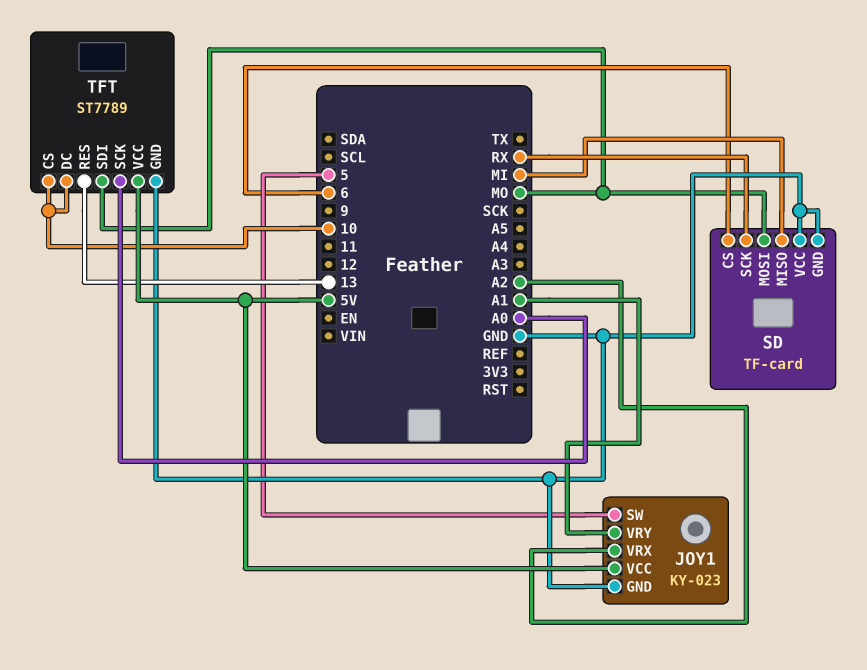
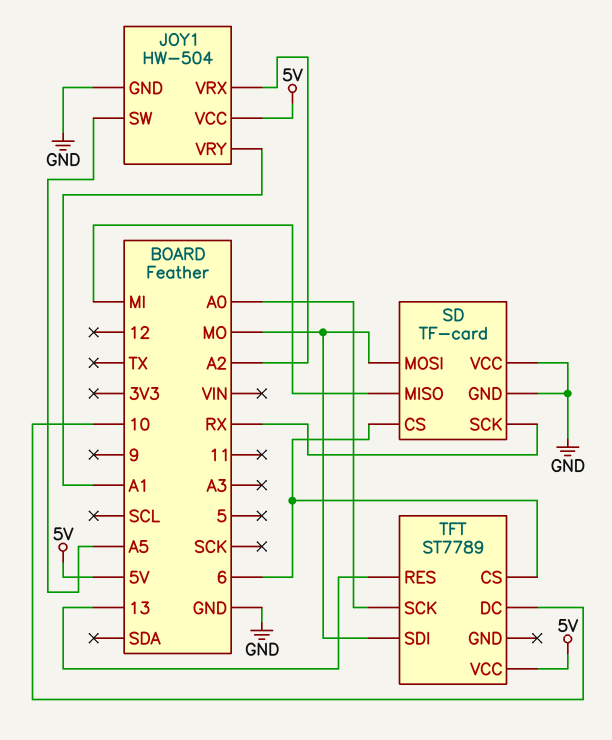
JOY1: KY-023 -> HW-504
JOY1 pin SW: 5 -> A5
TFT pin CS: 10 -> 6
TFT pin GND: GND -> none

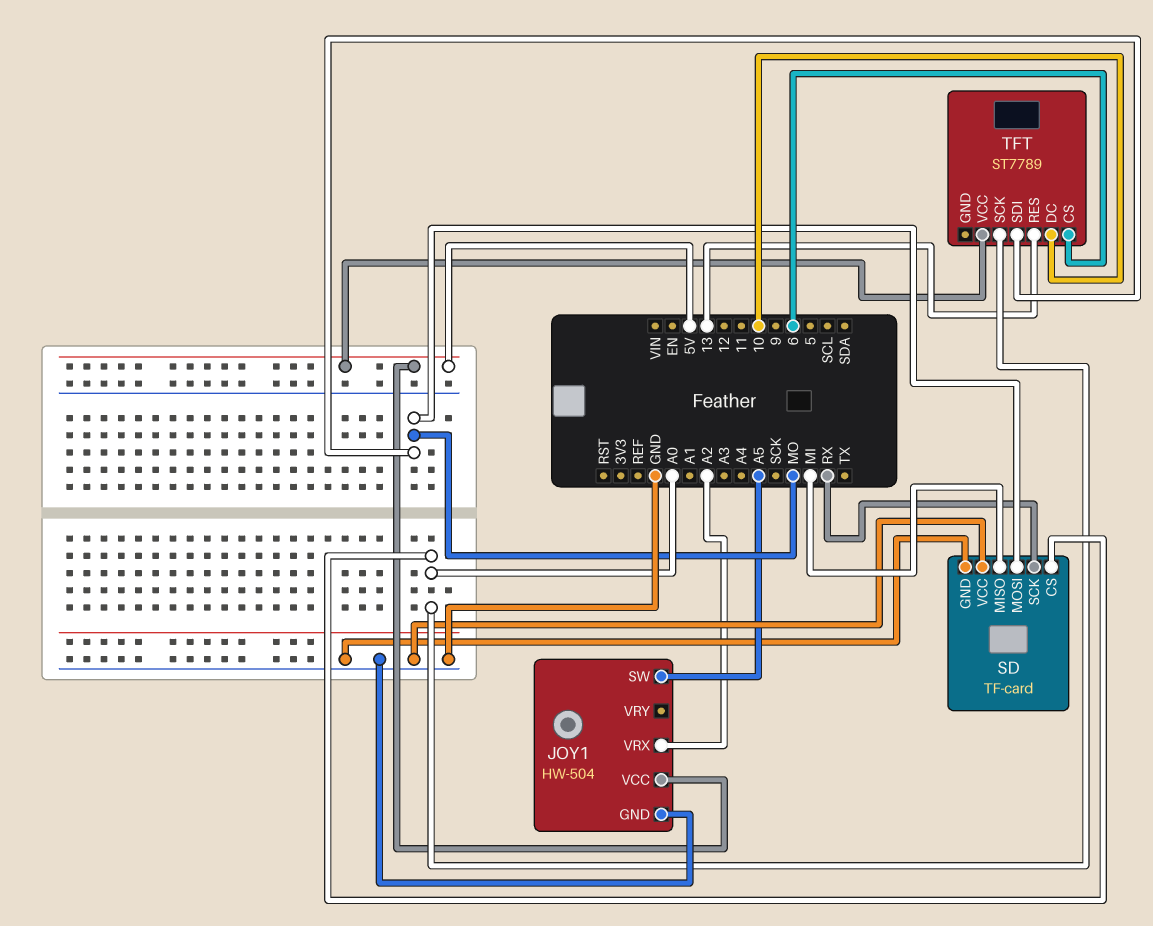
JOY1 pin VRY: A1 -> none
SD pin CS: 6 -> A0

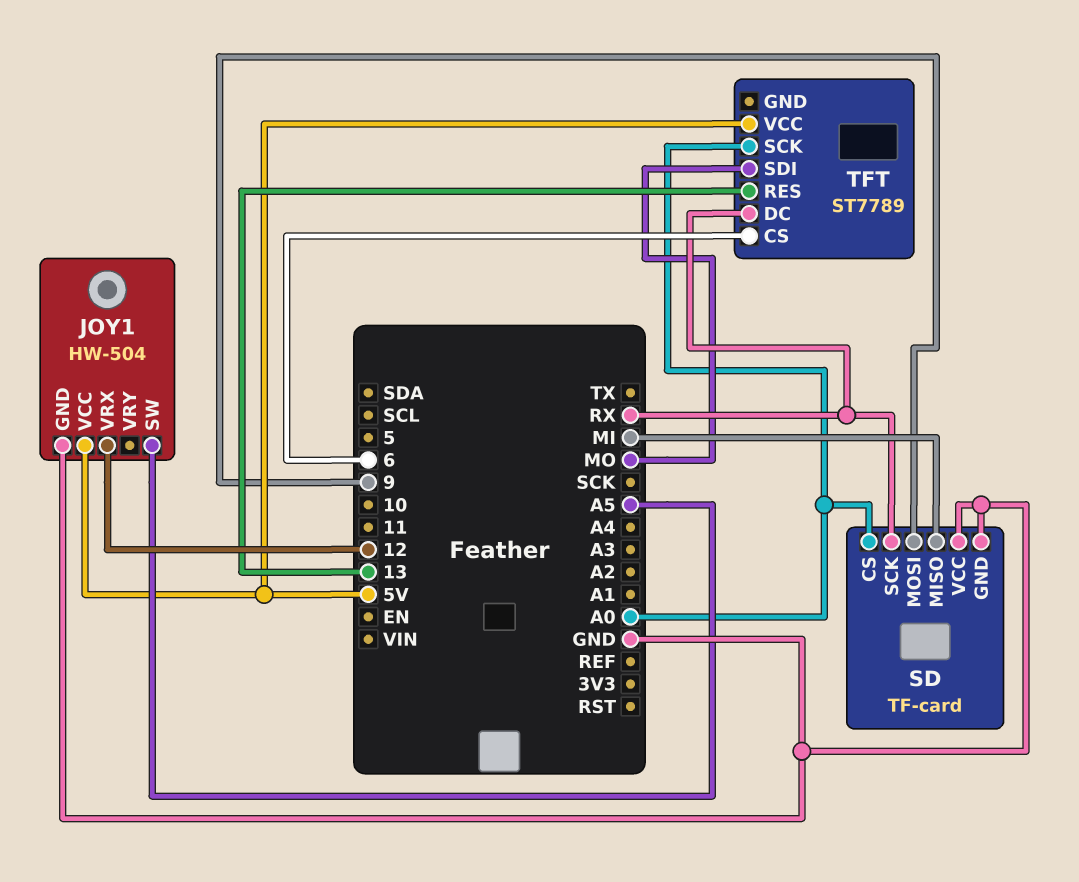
JOY1 pin VRX: A2 -> 12
SD pin MOSI: MO -> 9
TFT pin DC: 10 -> RX

